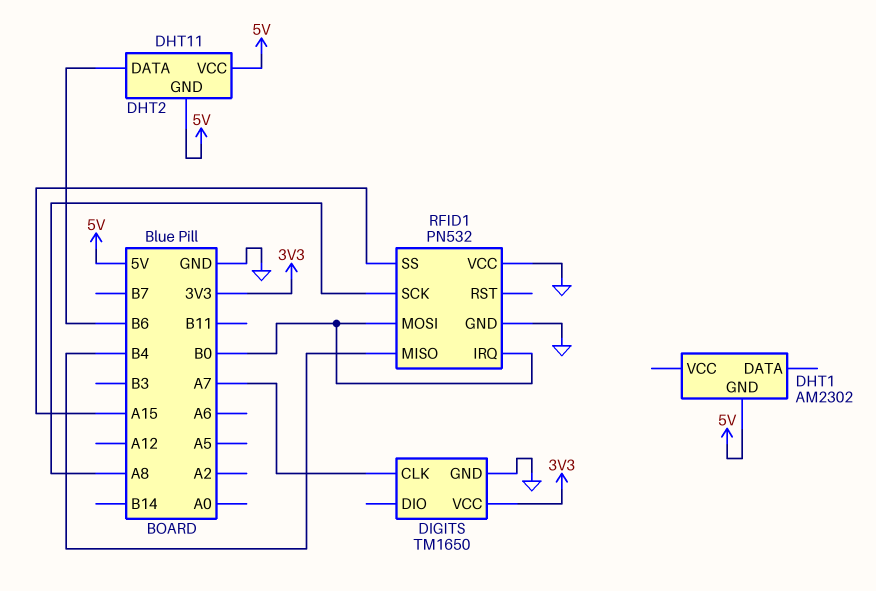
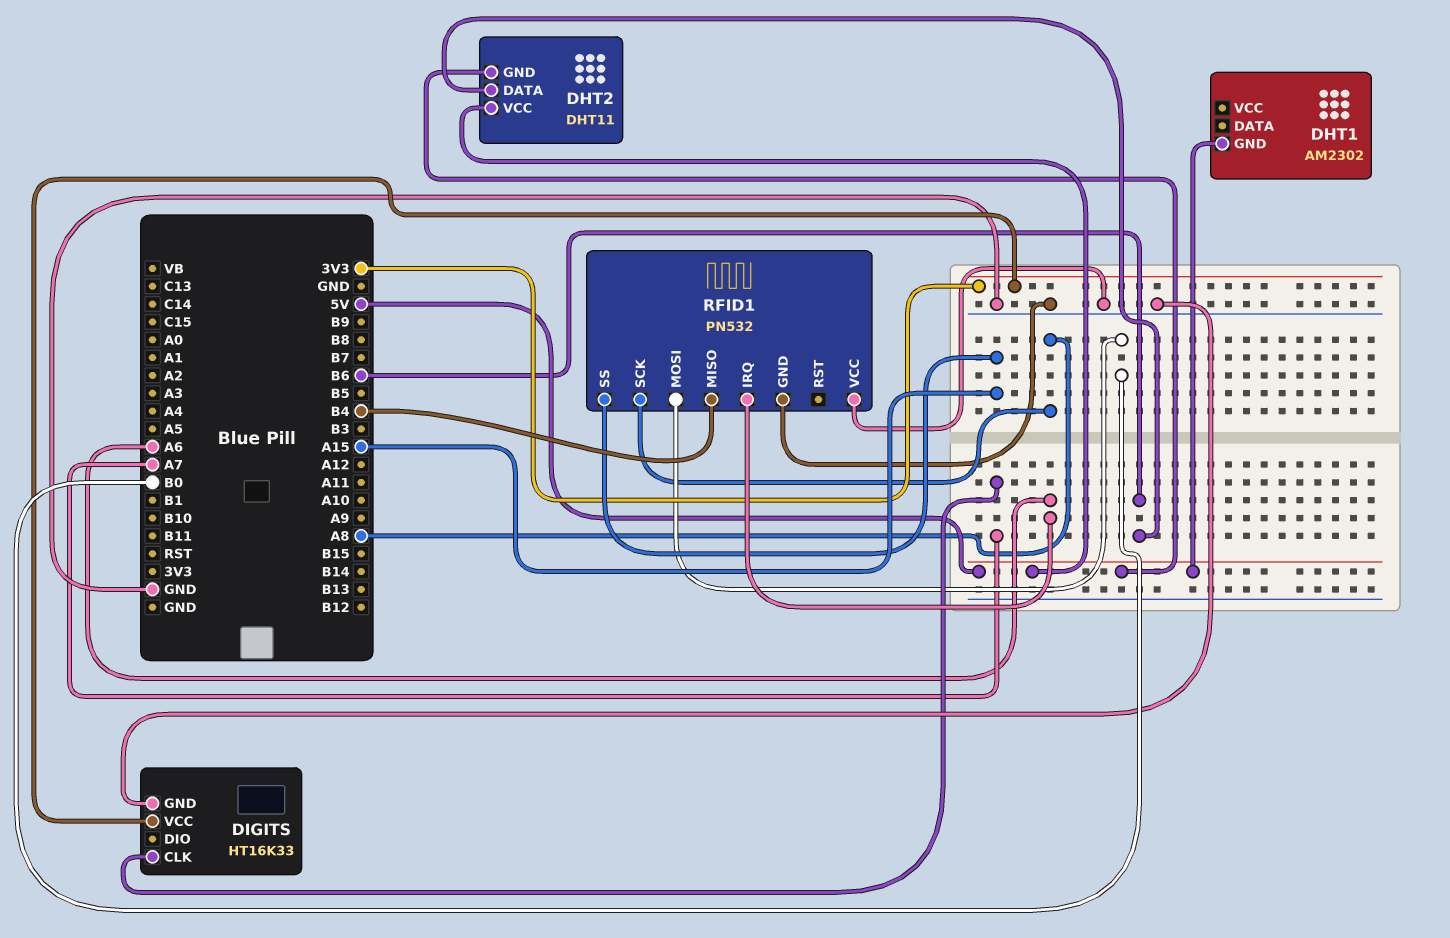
DIGITS: TM1650 -> HT16K33
RFID1 pin IRQ: B0 -> A6

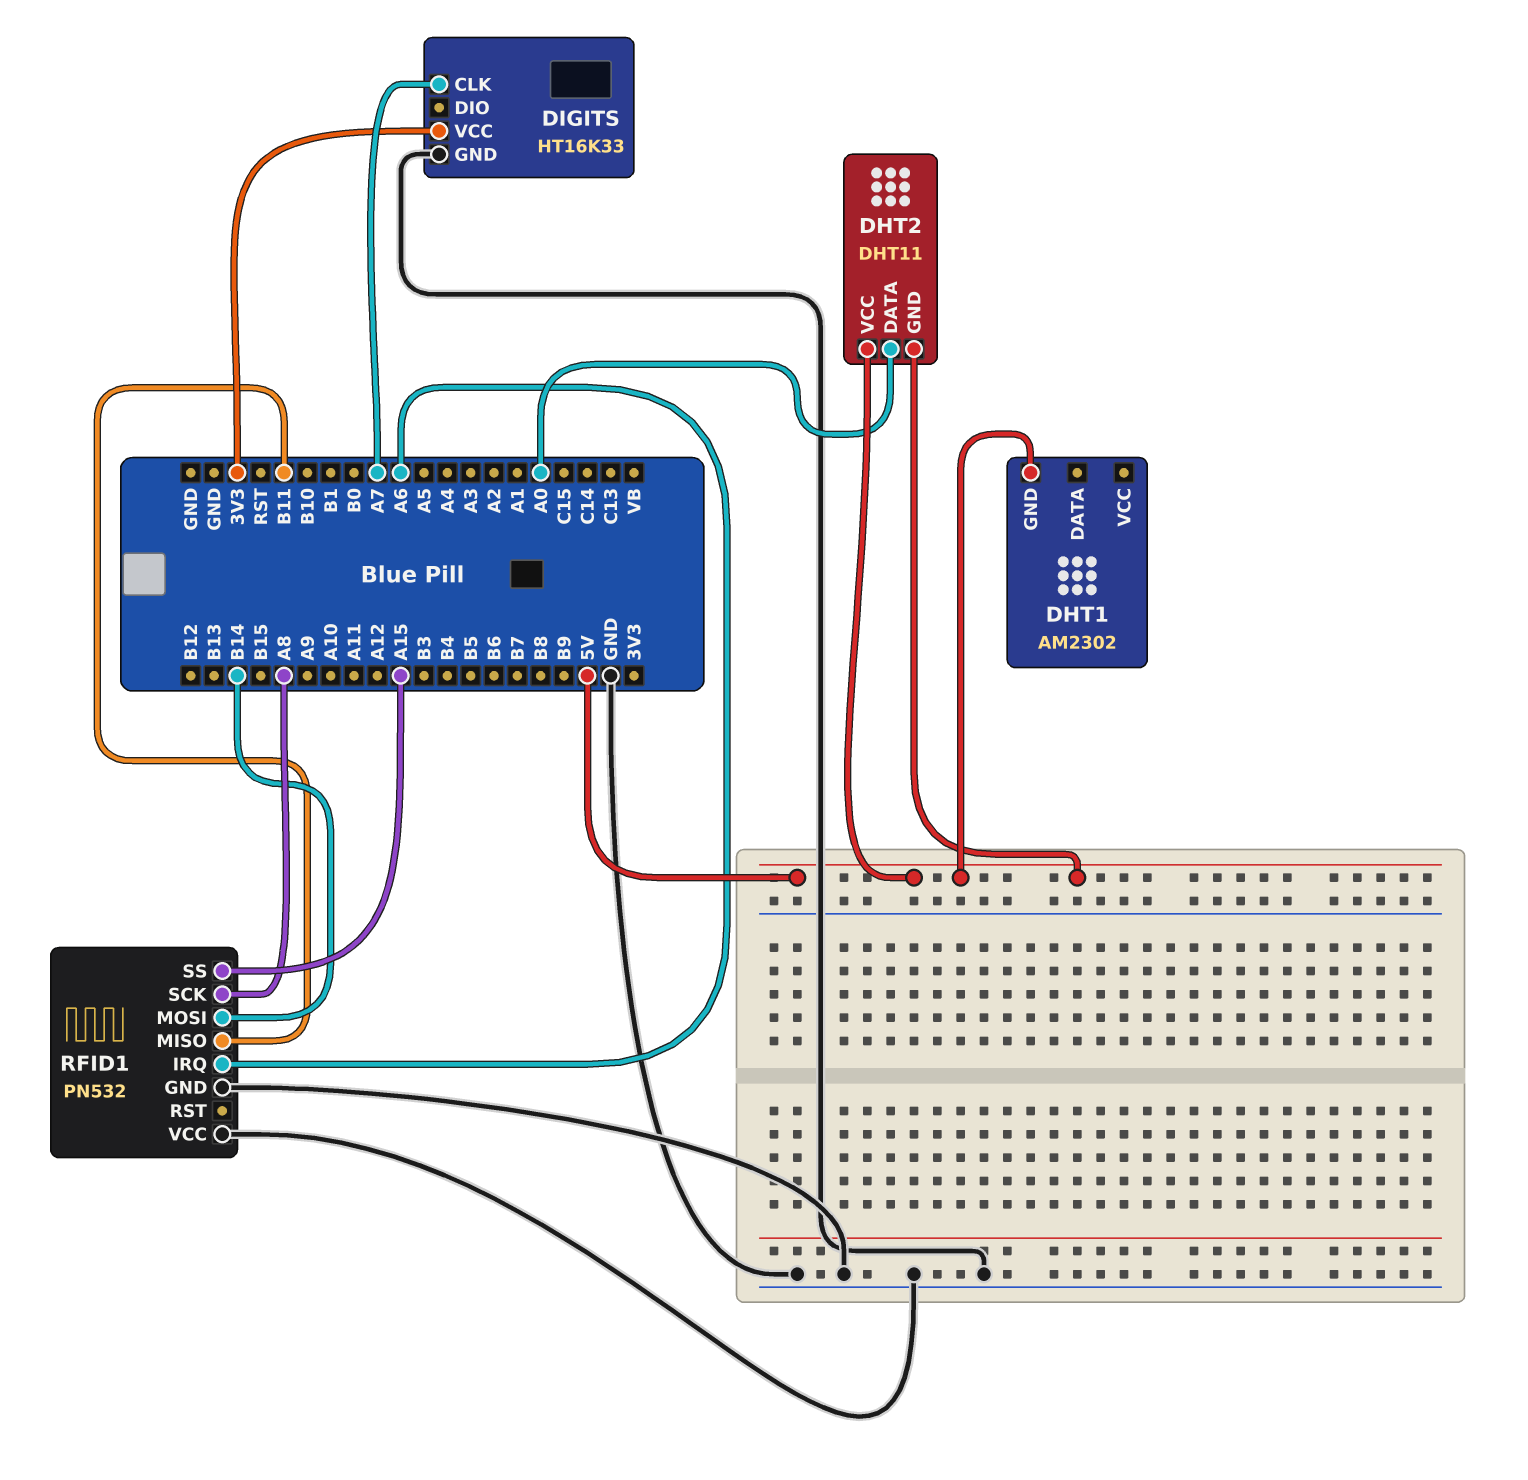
DHT2 pin DATA: B6 -> A0
RFID1 pin MISO: B4 -> B11
RFID1 pin MOSI: B0 -> B14

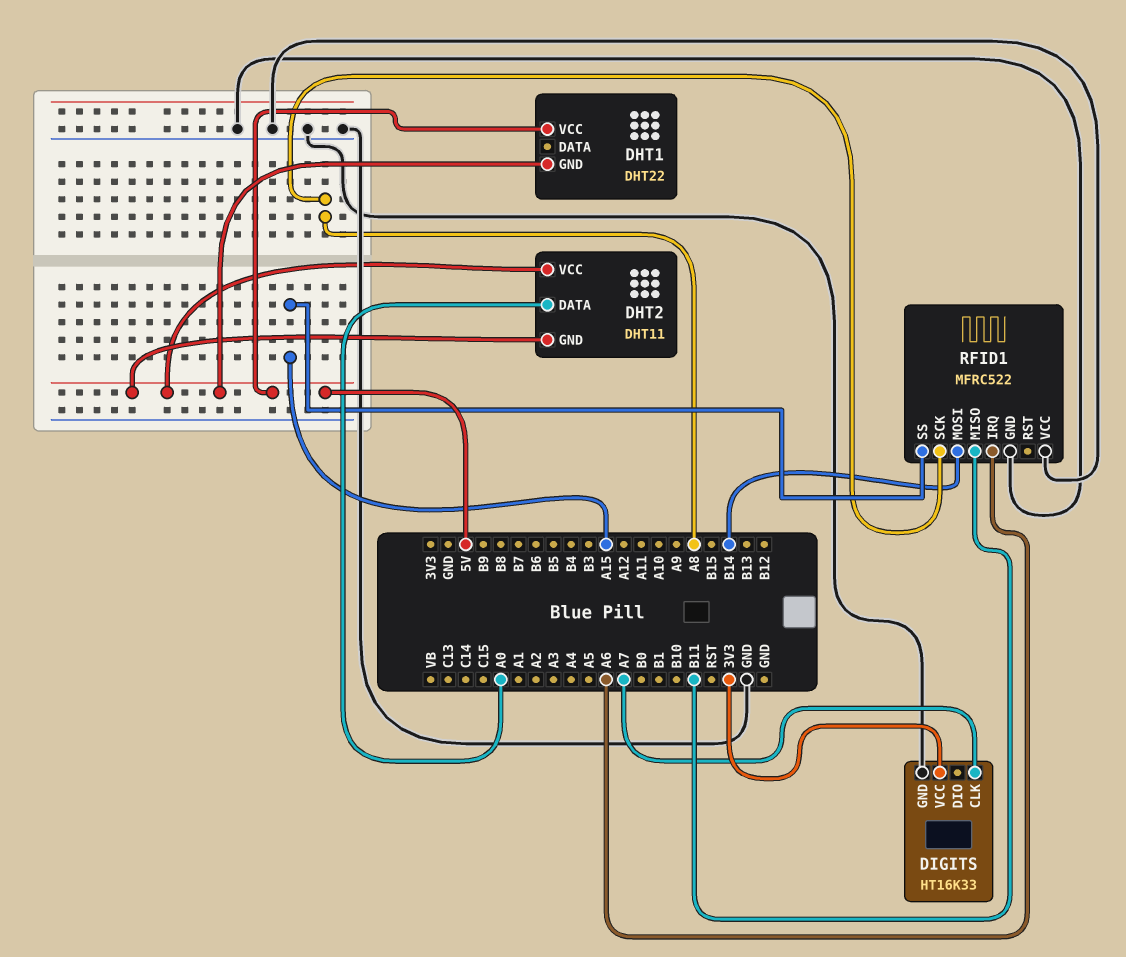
DHT1: AM2302 -> DHT22
DHT1 pin VCC: none -> 5V
RFID1: PN532 -> MFRC522

